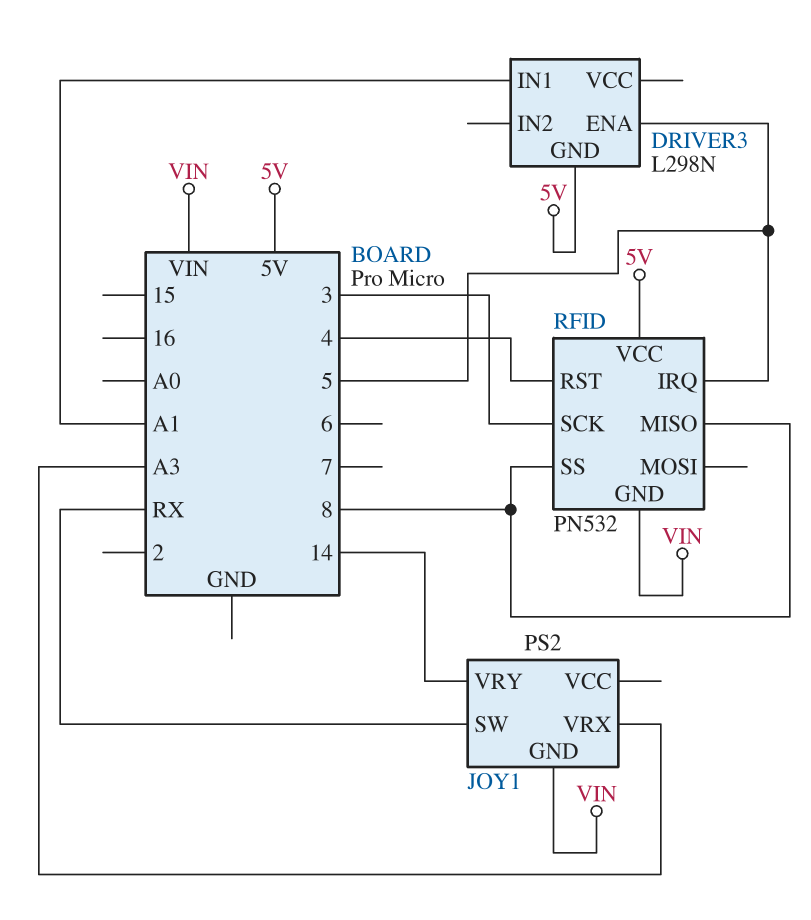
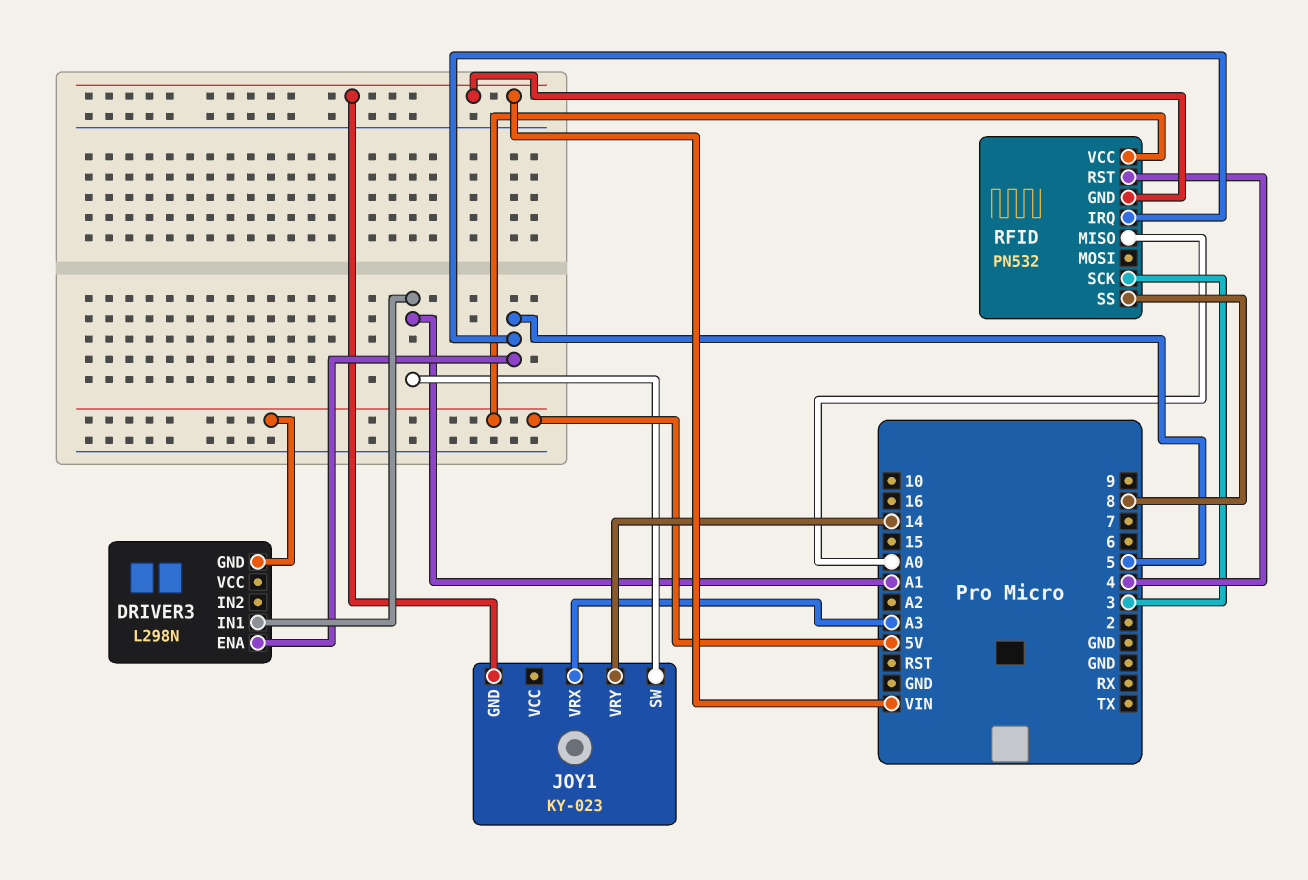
JOY1: PS2 -> KY-023
JOY1 pin SW: RX -> A1
RFID pin MISO: 8 -> A0

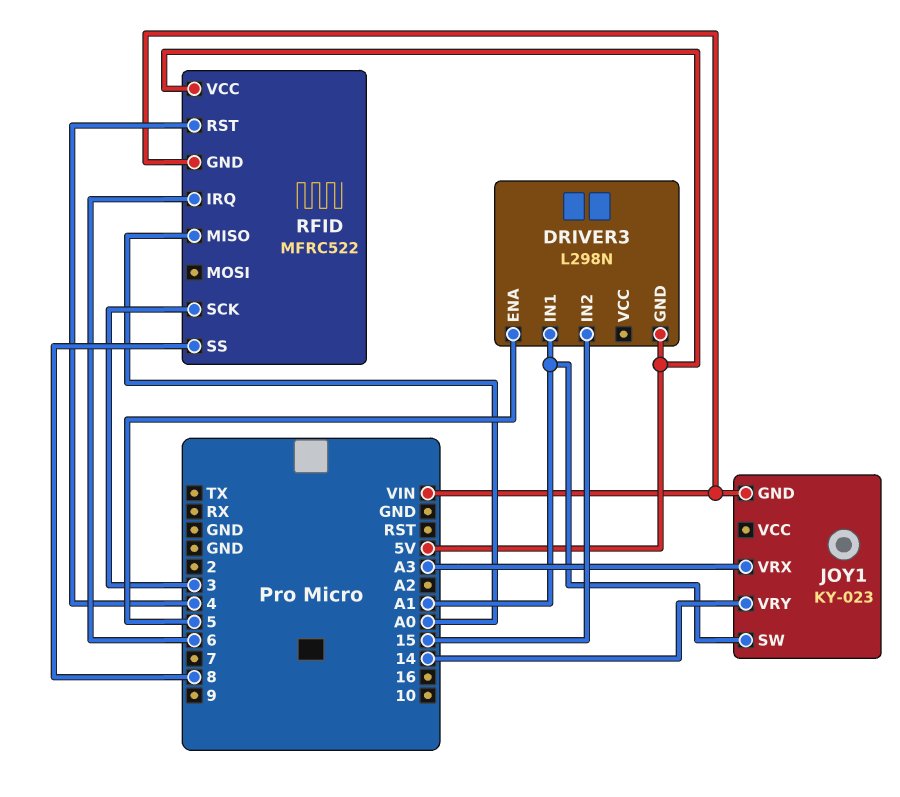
DRIVER3 pin IN2: none -> 15
RFID: PN532 -> MFRC522
RFID pin IRQ: 5 -> 6

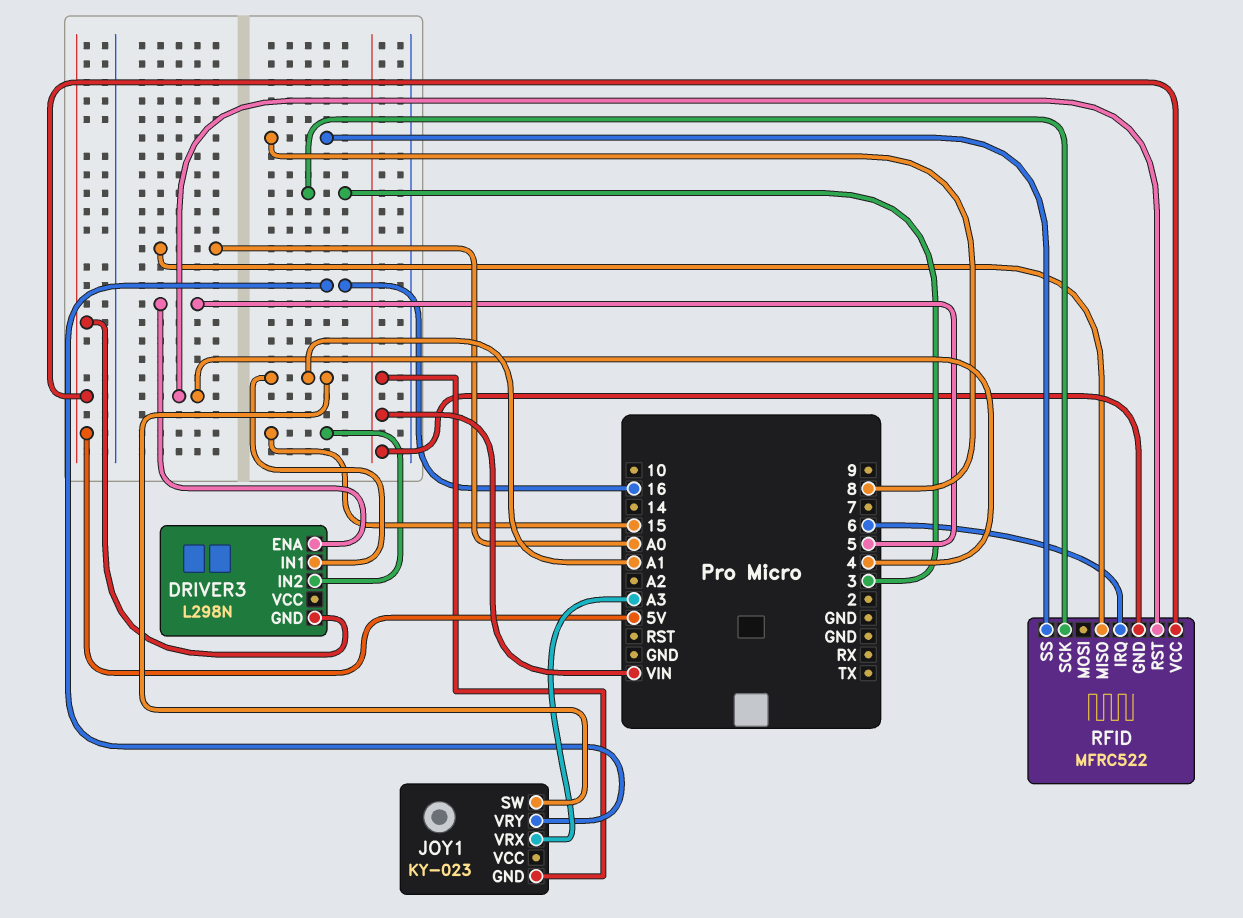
JOY1 pin VRY: 14 -> 16

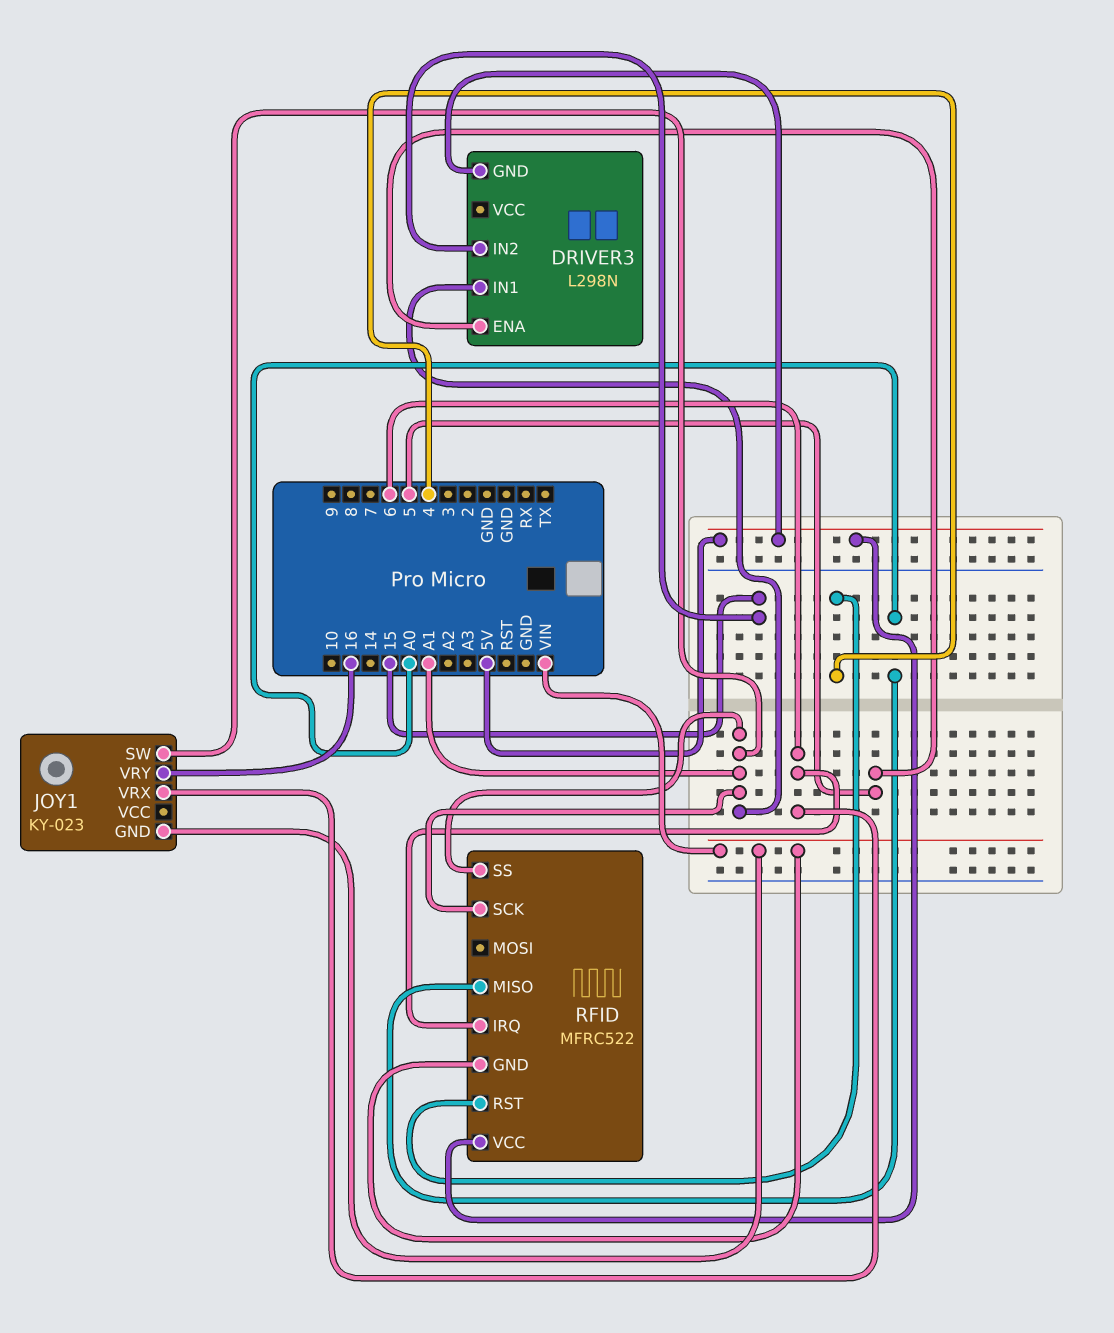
JOY1 pin VRX: A3 -> 6
RFID pin SCK: 3 -> A1
RFID pin SS: 8 -> A1

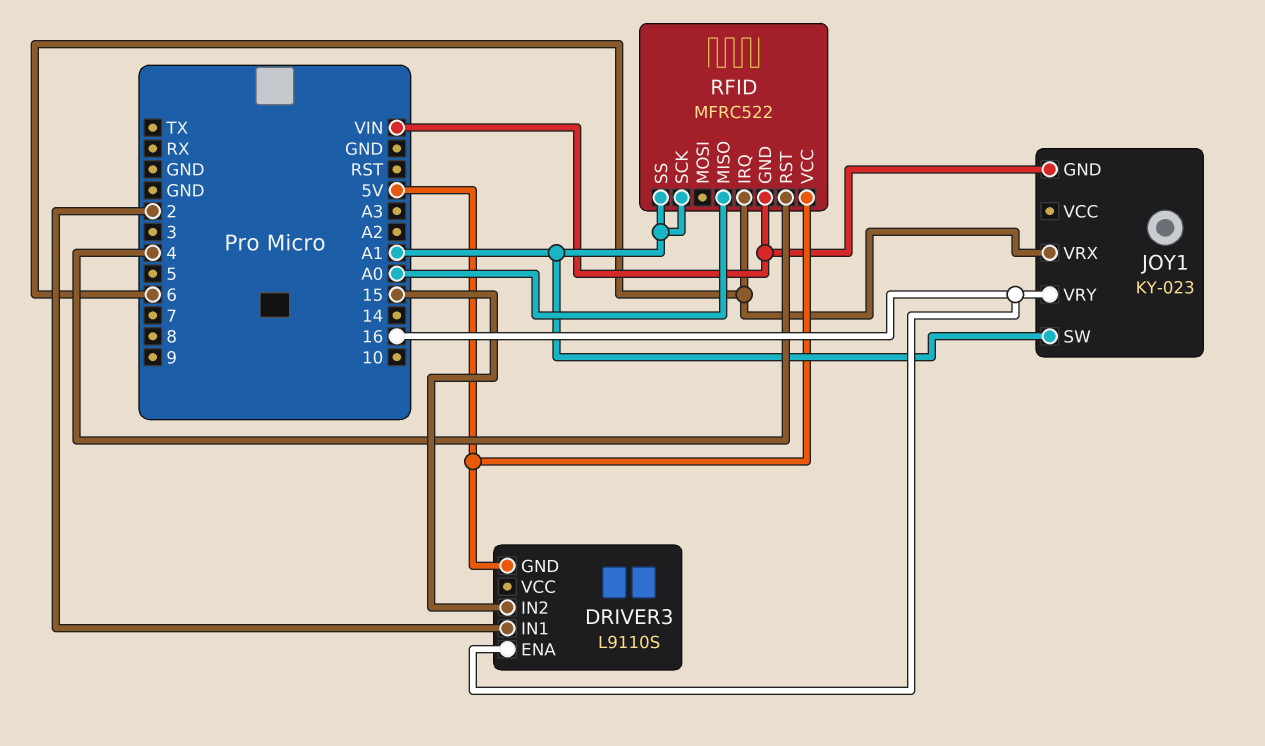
DRIVER3: L298N -> L9110S
DRIVER3 pin ENA: 5 -> 16
DRIVER3 pin IN1: A1 -> 2

